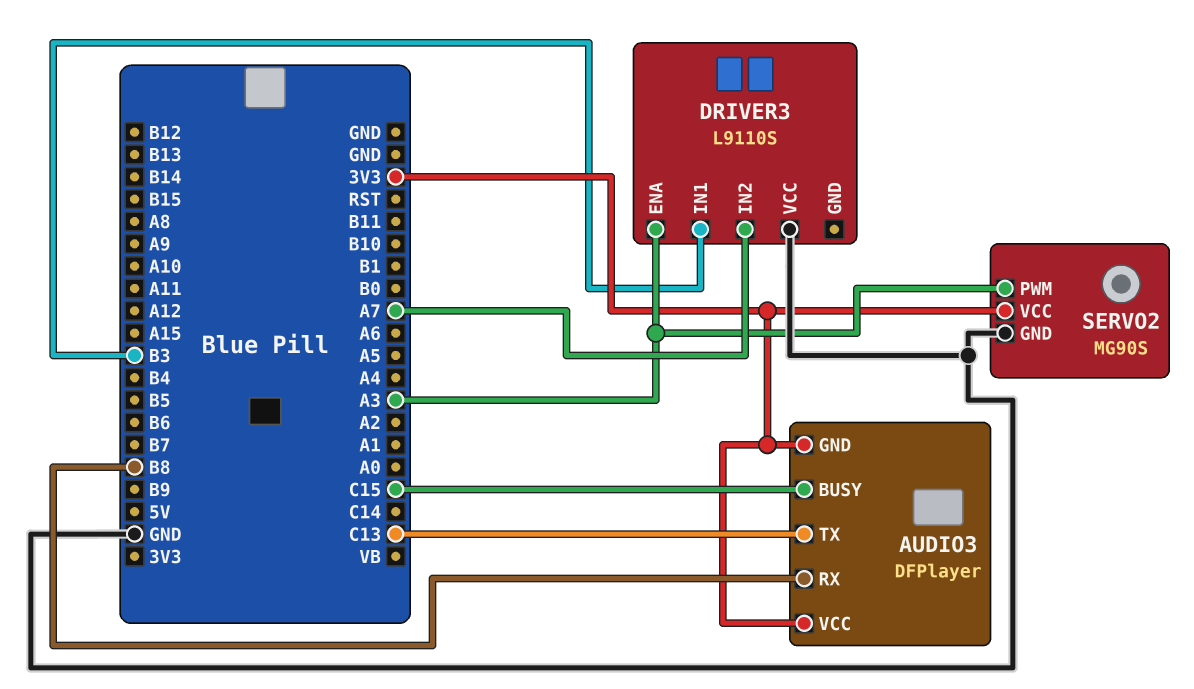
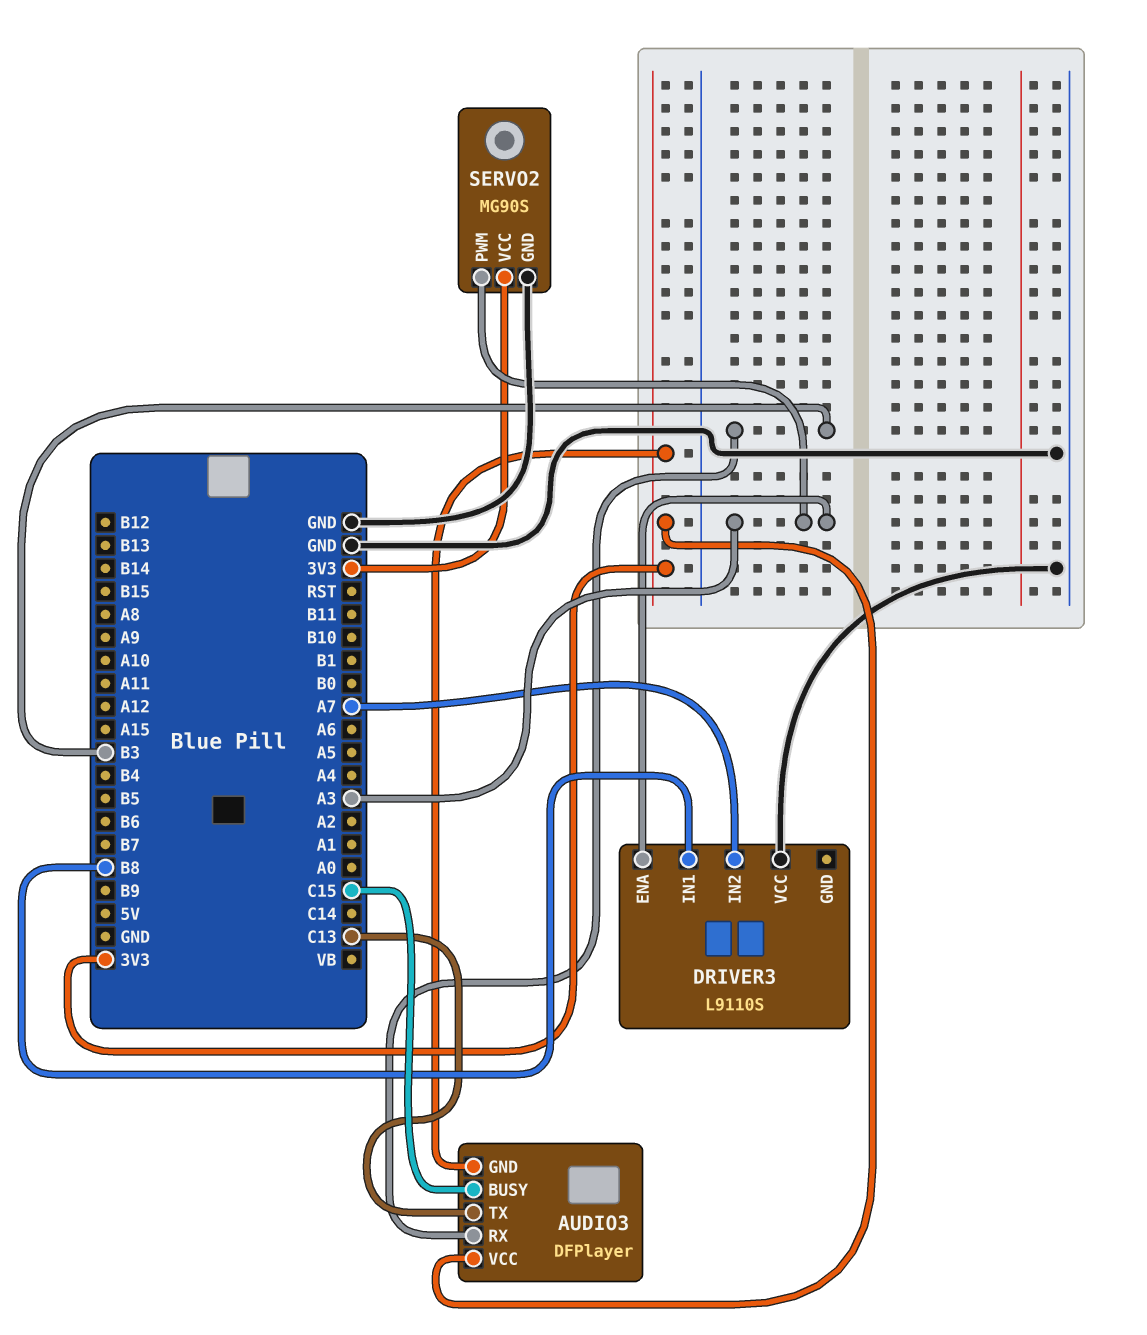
AUDIO3 pin RX: B8 -> B3
DRIVER3 pin IN1: B3 -> B8

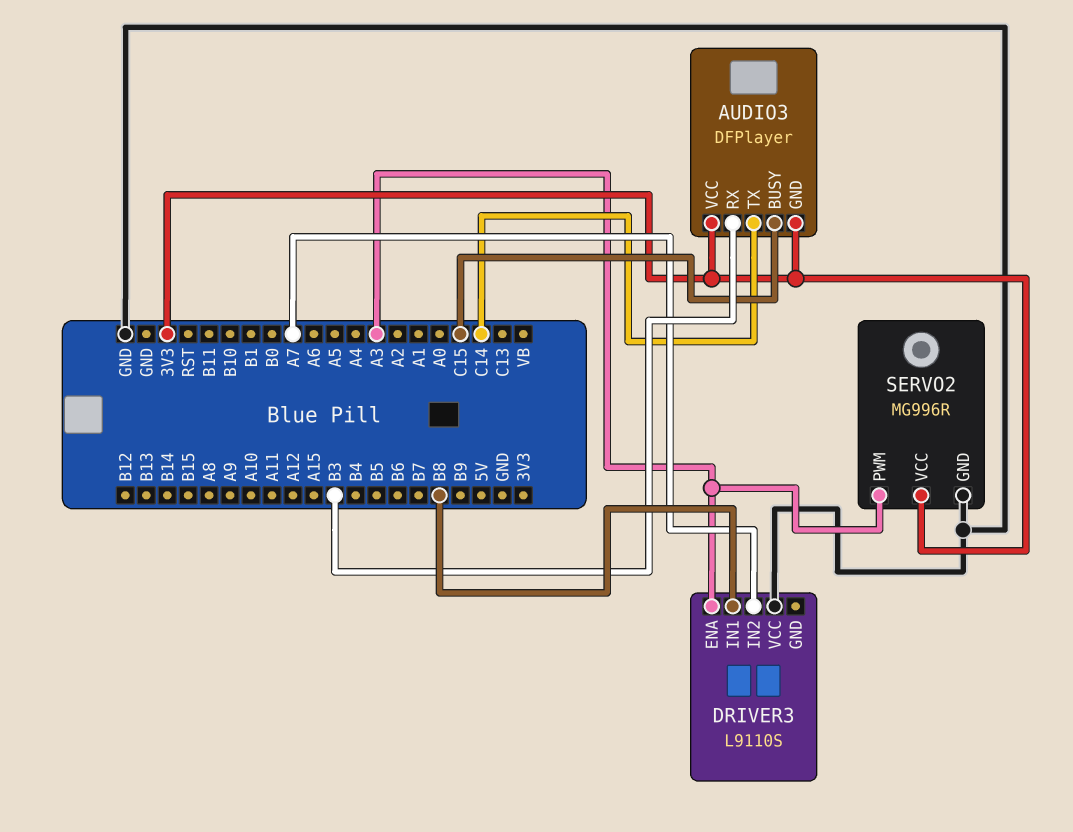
AUDIO3 pin TX: C13 -> C14
SERVO2: MG90S -> MG996R

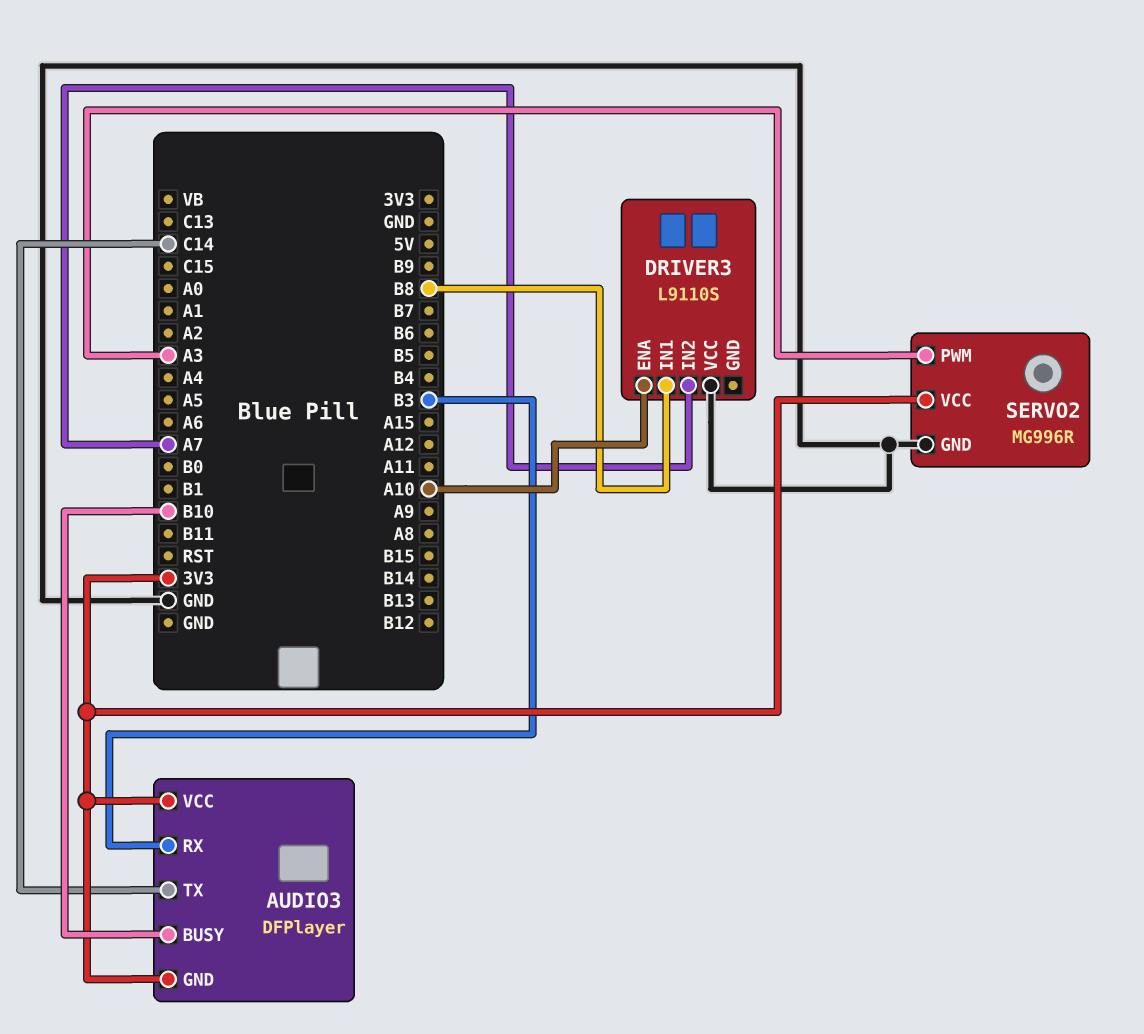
AUDIO3 pin BUSY: C15 -> B10
DRIVER3 pin ENA: A3 -> A10

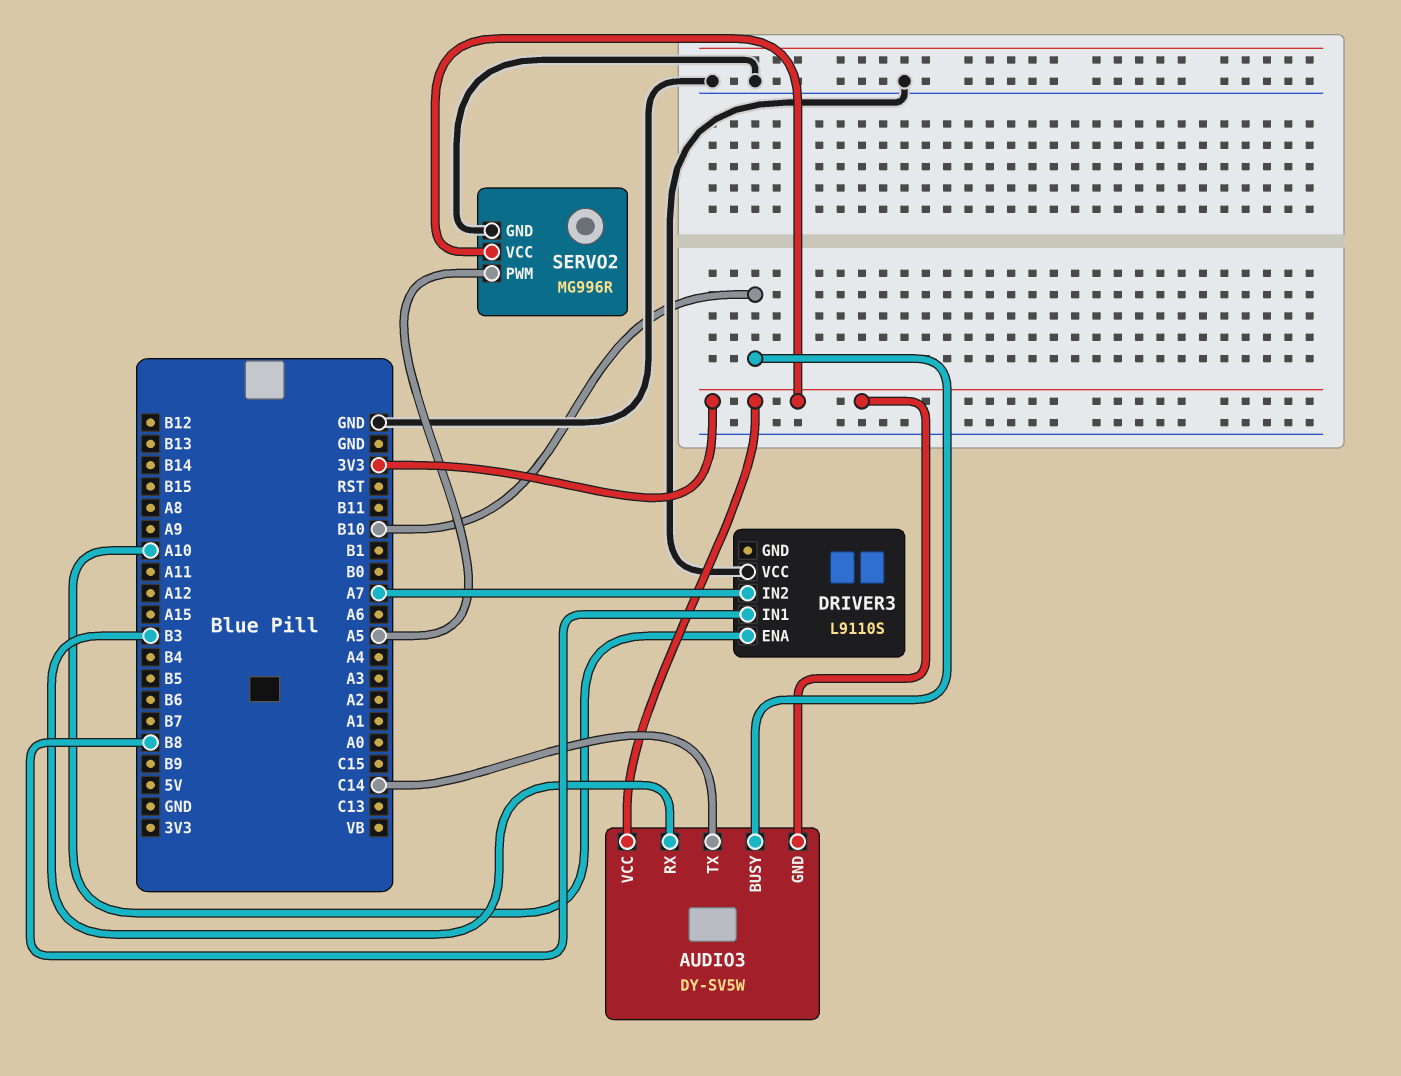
AUDIO3: DFPlayer -> DY-SV5W
SERVO2 pin PWM: A3 -> A5

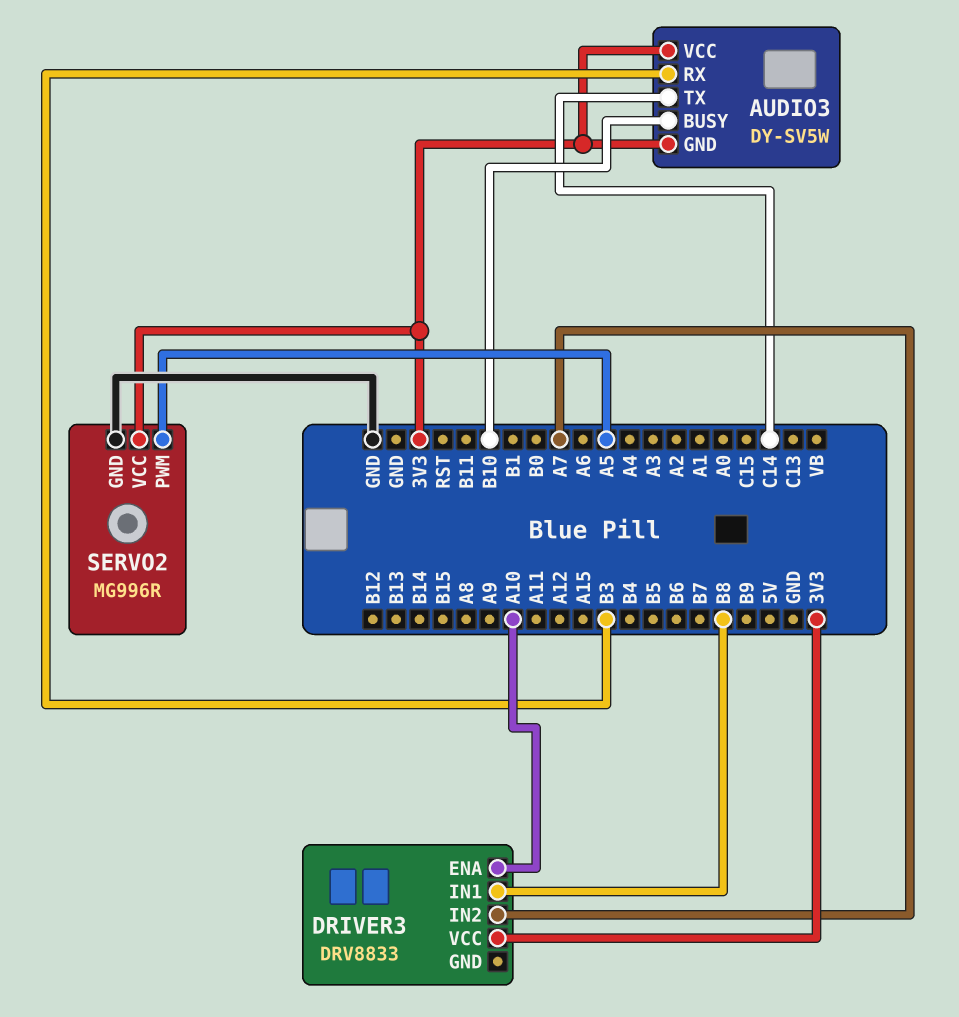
DRIVER3: L9110S -> DRV8833
DRIVER3 pin VCC: GND -> 3V3

